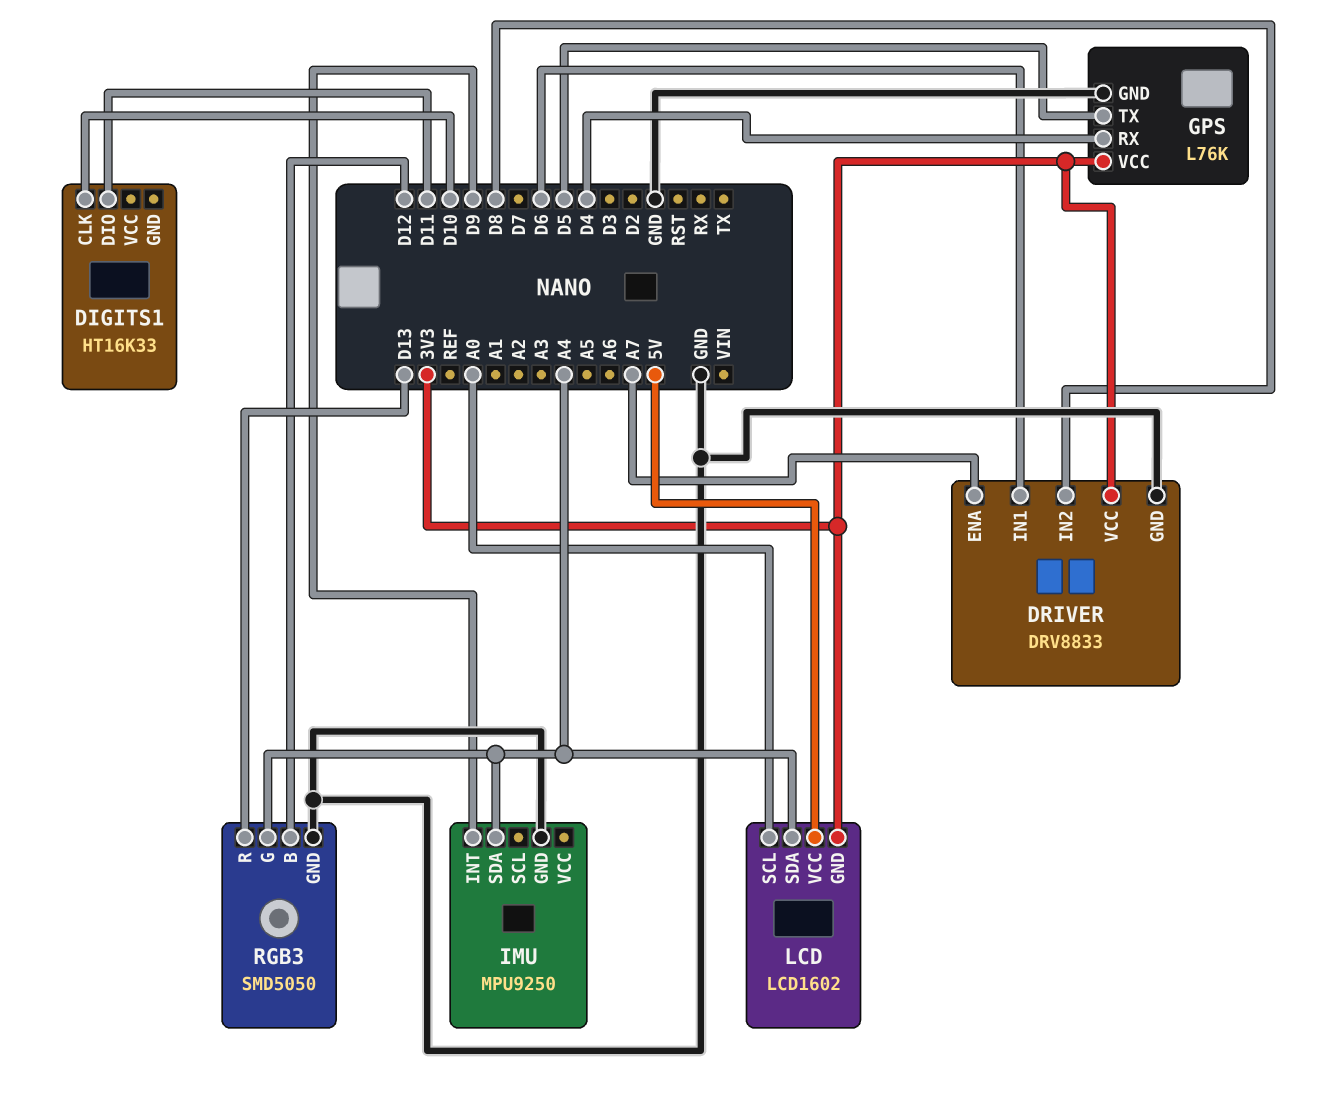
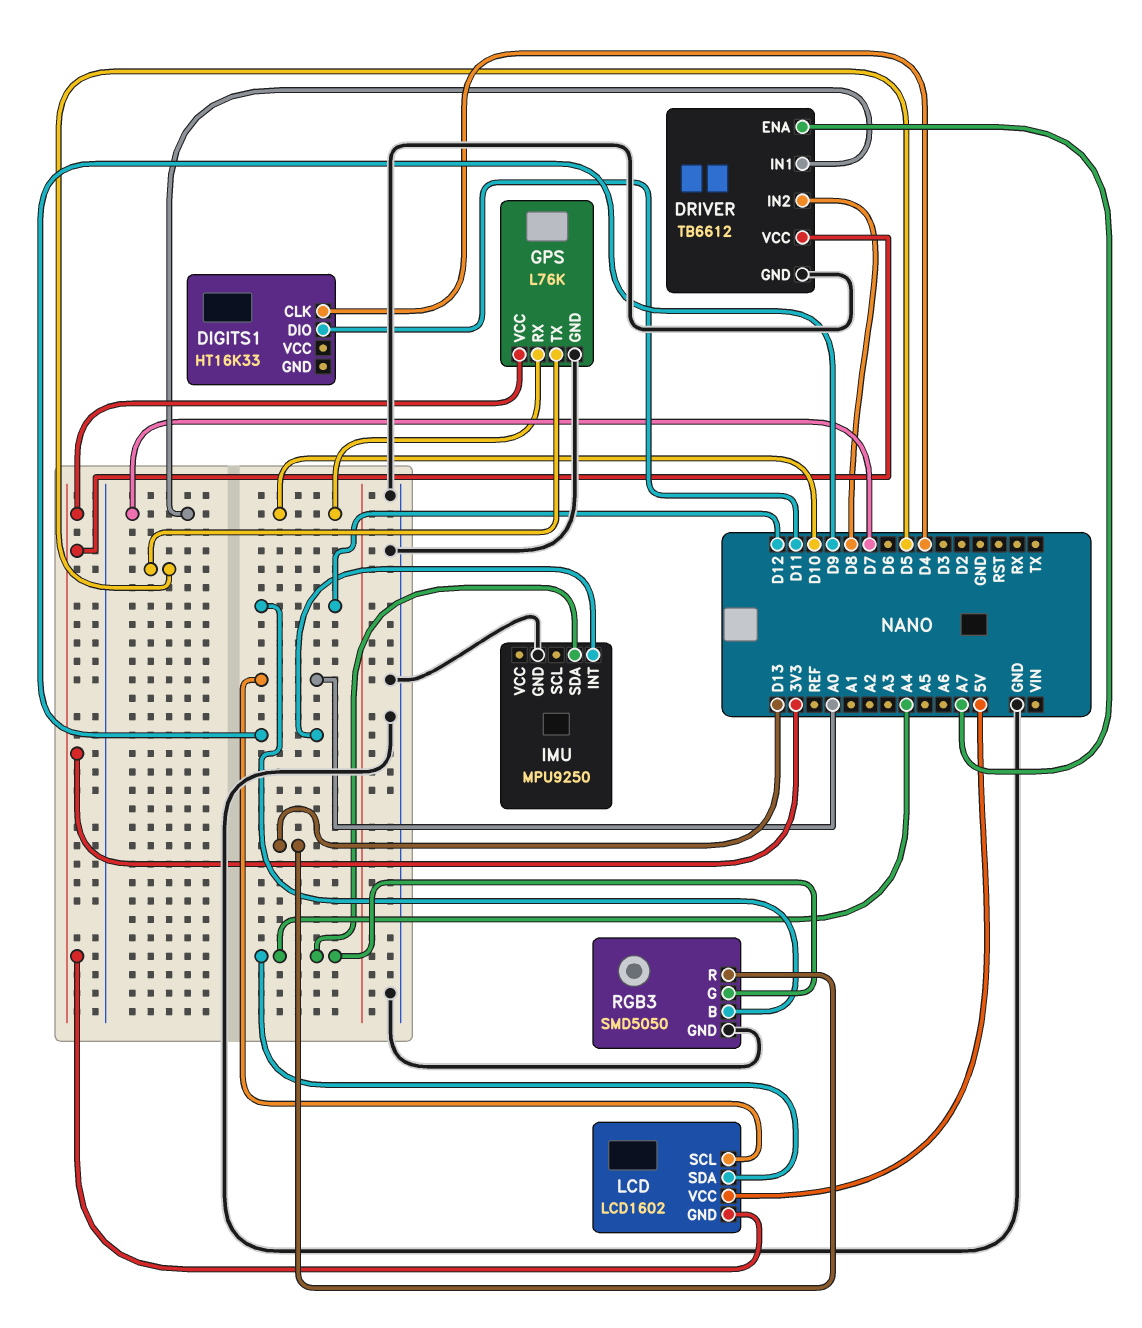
DIGITS1 pin CLK: D10 -> D4
DRIVER: DRV8833 -> TB6612
DRIVER pin IN1: D6 -> D7
GPS pin RX: D4 -> D10

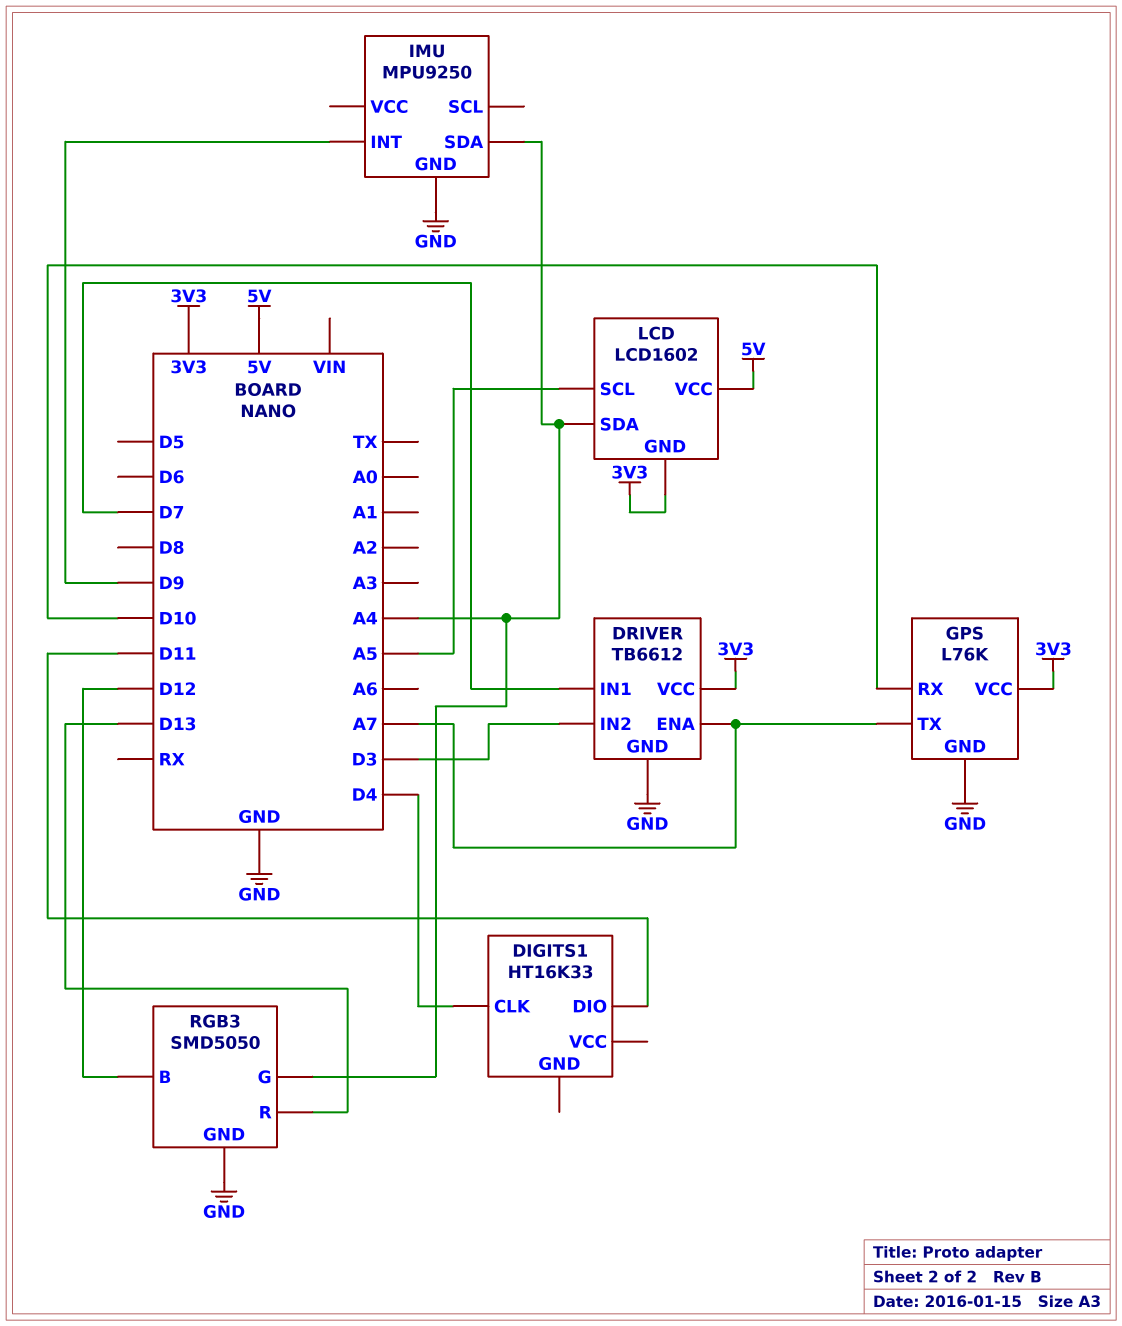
DRIVER pin IN2: D8 -> D3
GPS pin TX: D5 -> A7
LCD pin SCL: A0 -> A5

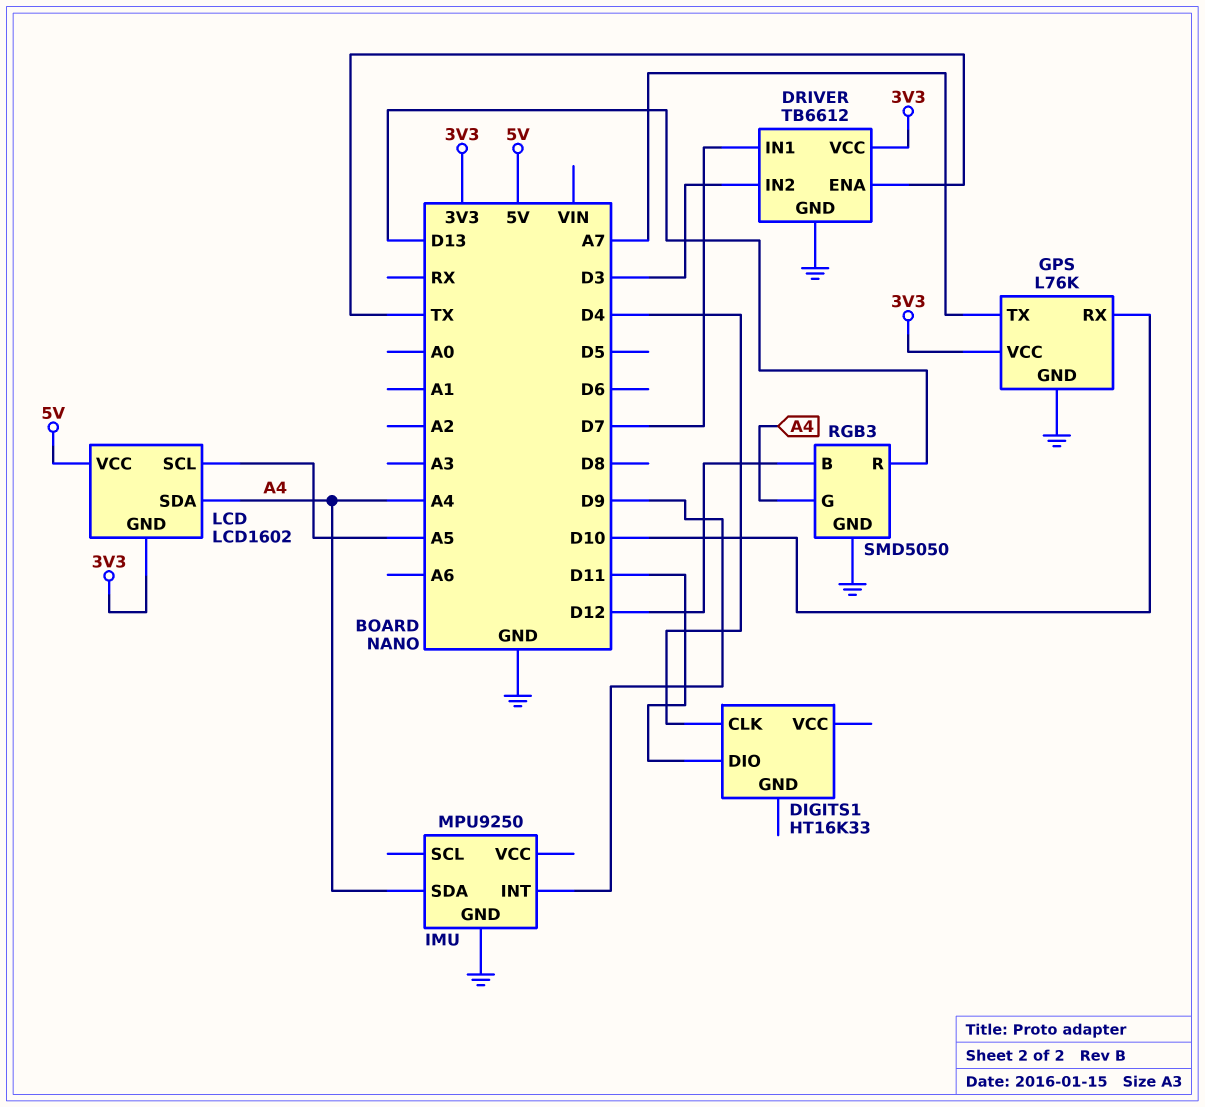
DRIVER pin ENA: A7 -> TX

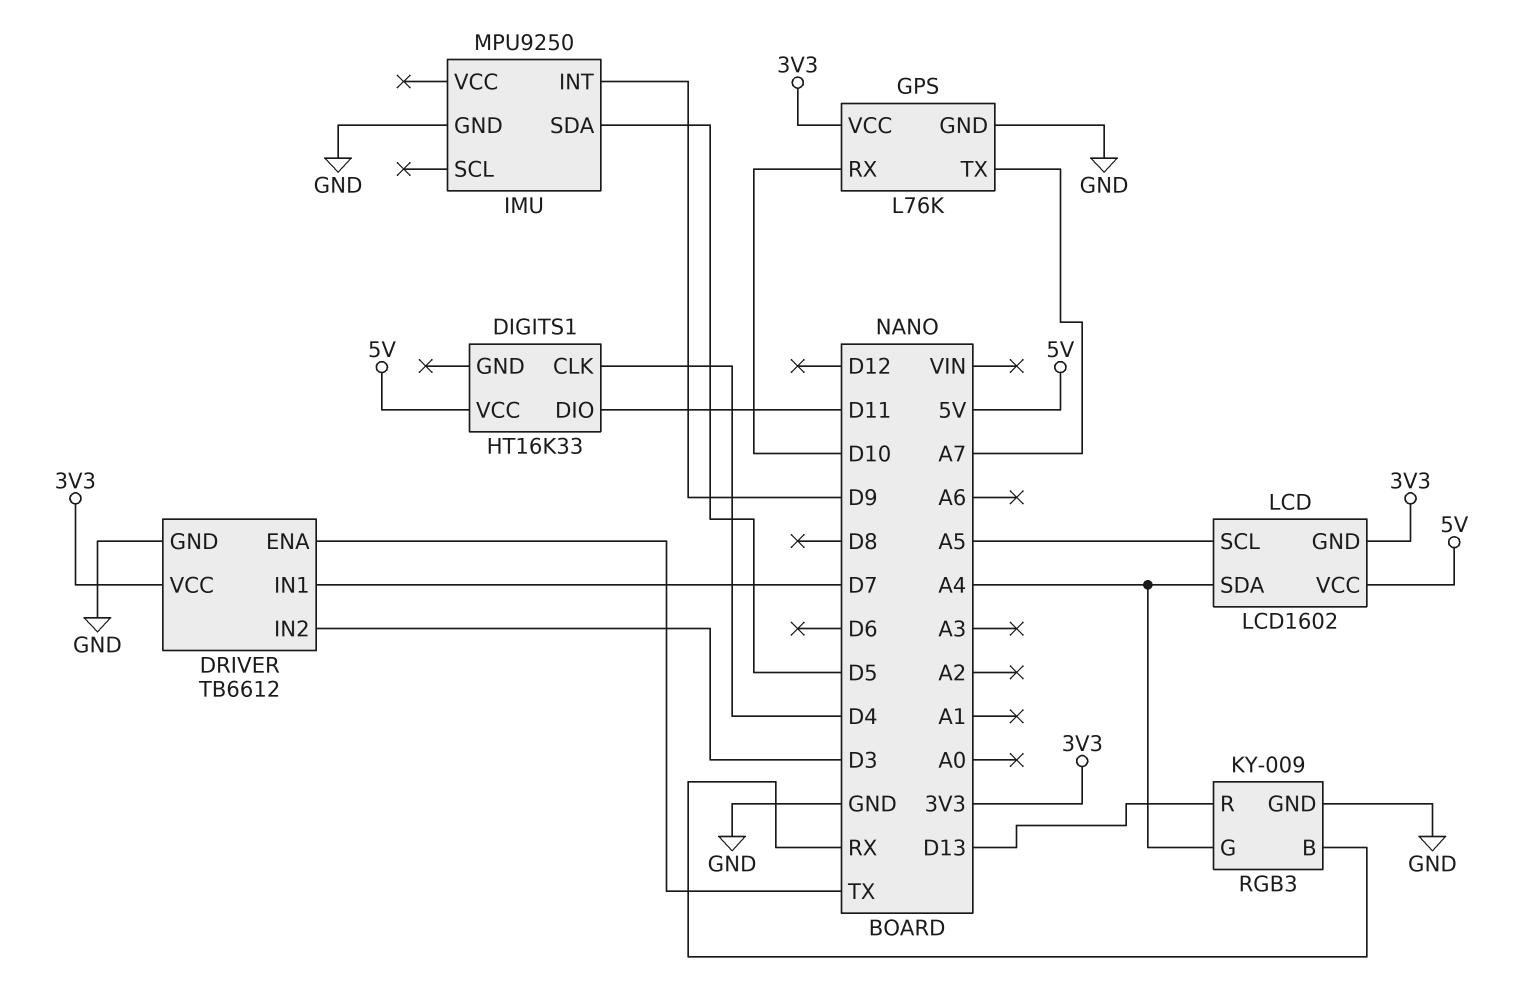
DIGITS1 pin VCC: none -> 5V
IMU pin SDA: A4 -> D5
RGB3: SMD5050 -> KY-009
RGB3 pin B: D12 -> RX

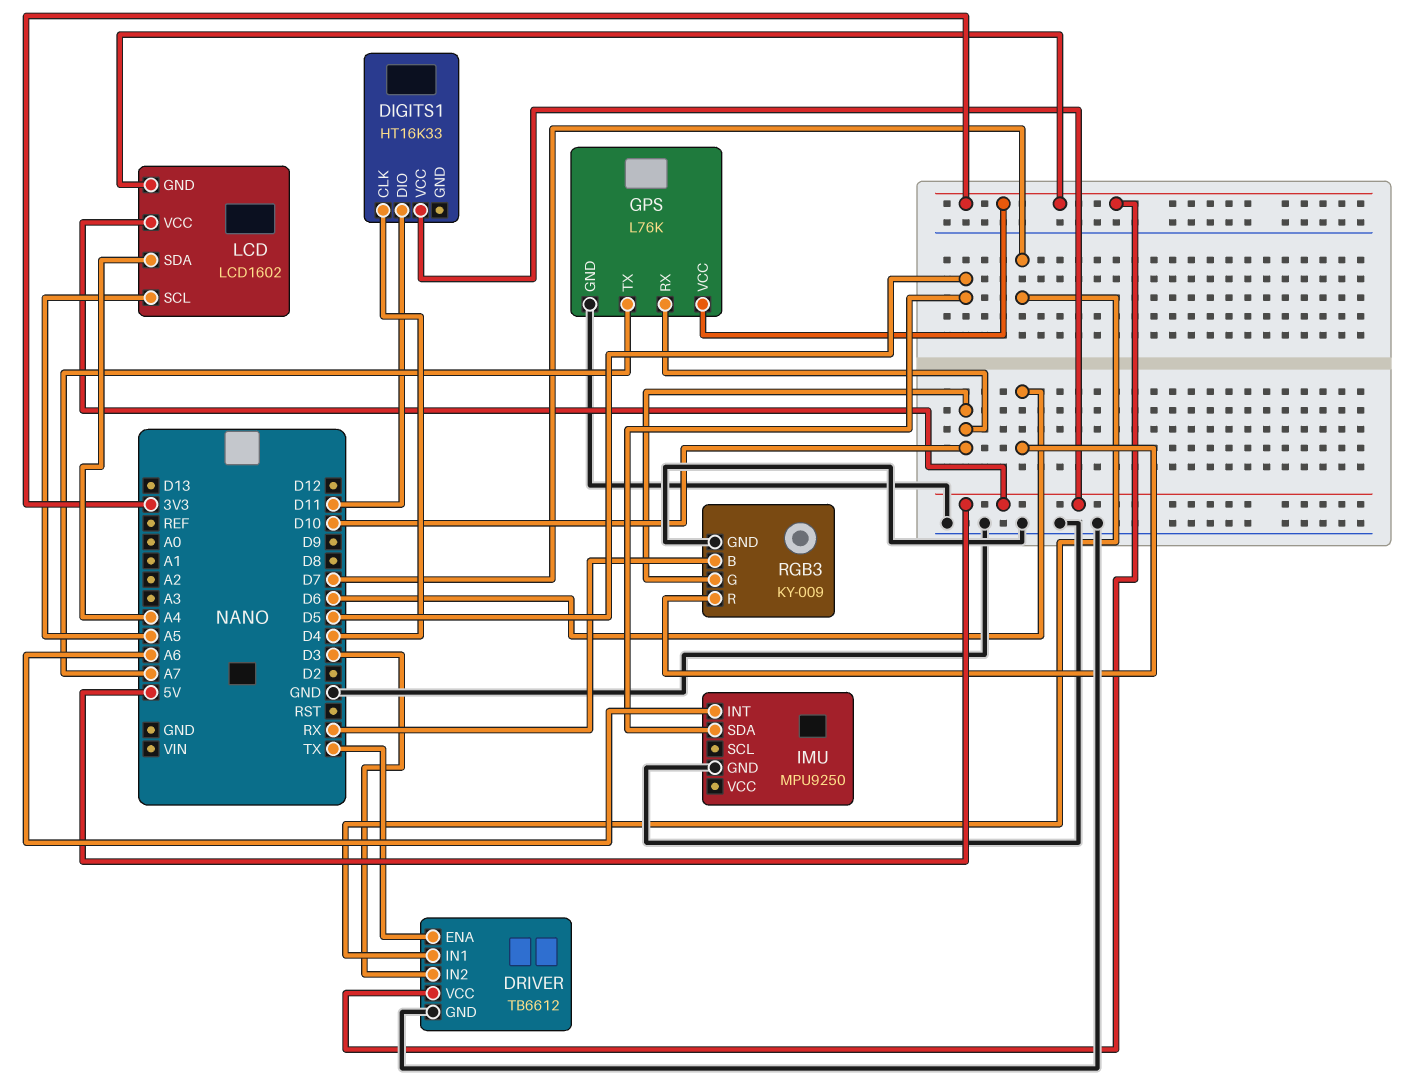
IMU pin INT: D9 -> A6
RGB3 pin G: A4 -> D10
RGB3 pin R: D13 -> D6

